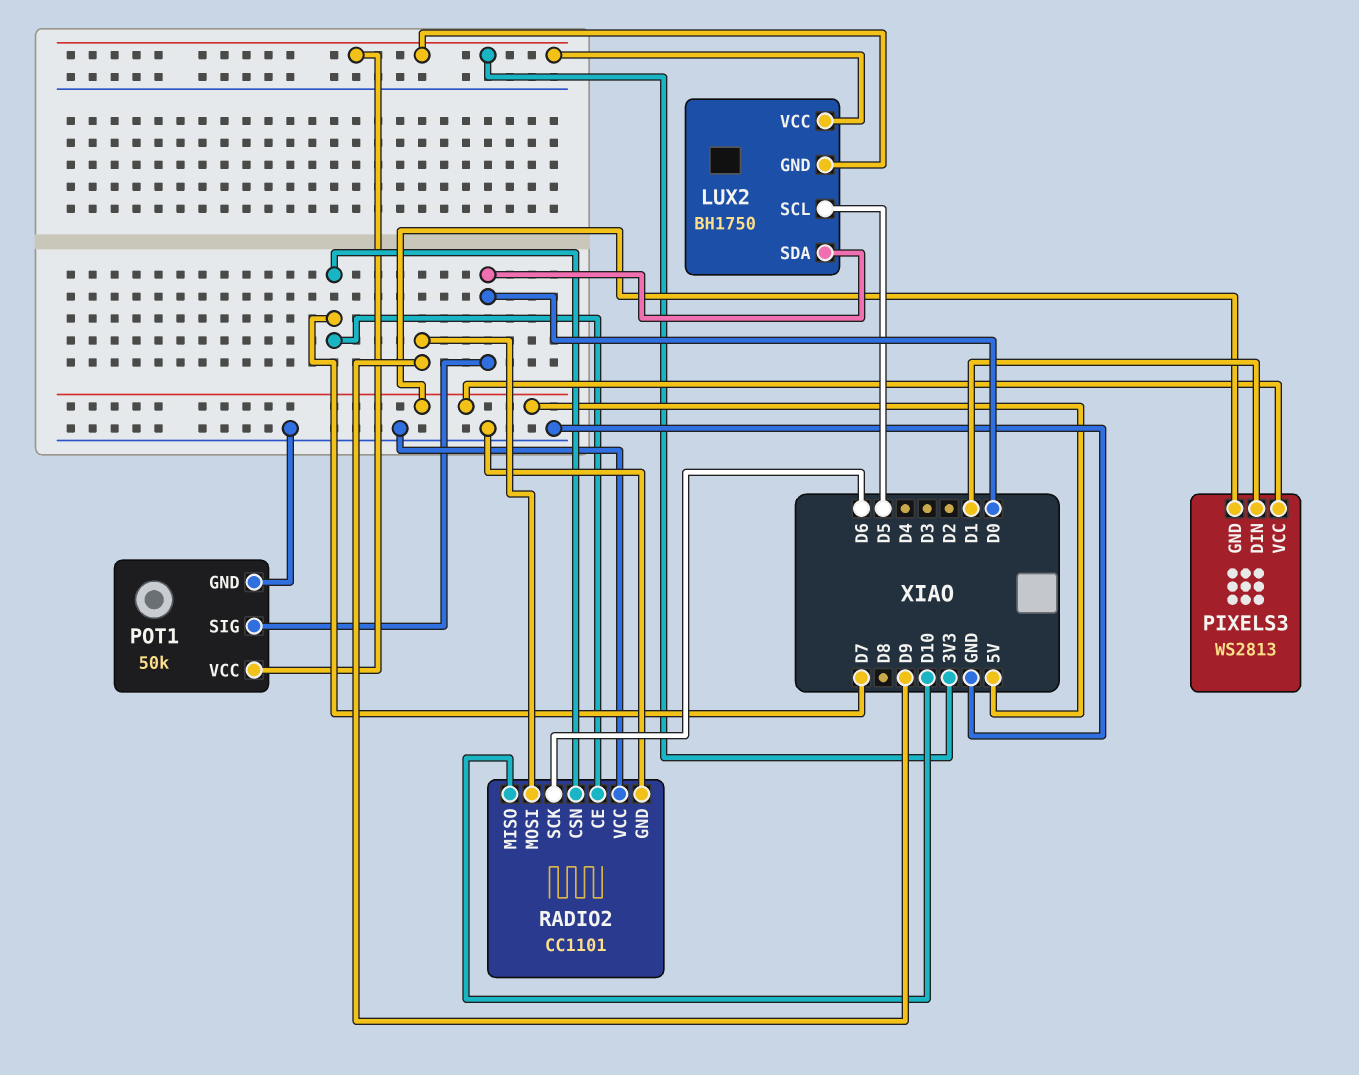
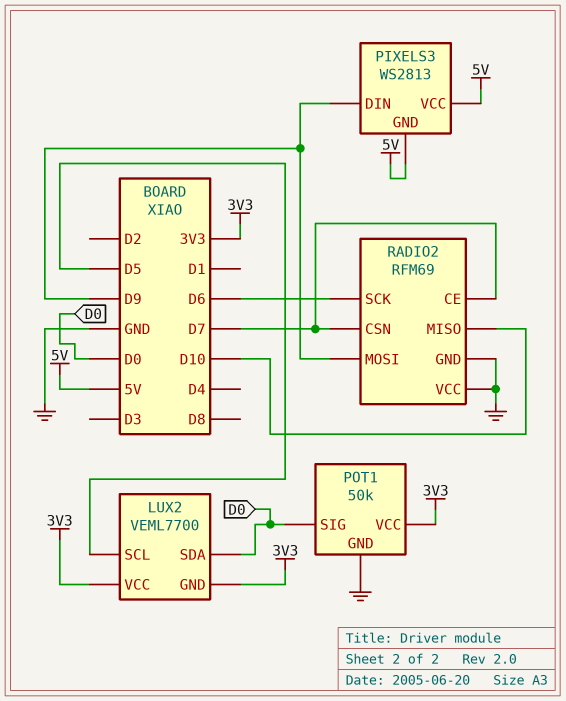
LUX2: BH1750 -> VEML7700
PIXELS3 pin DIN: D1 -> D9
RADIO2: CC1101 -> RFM69

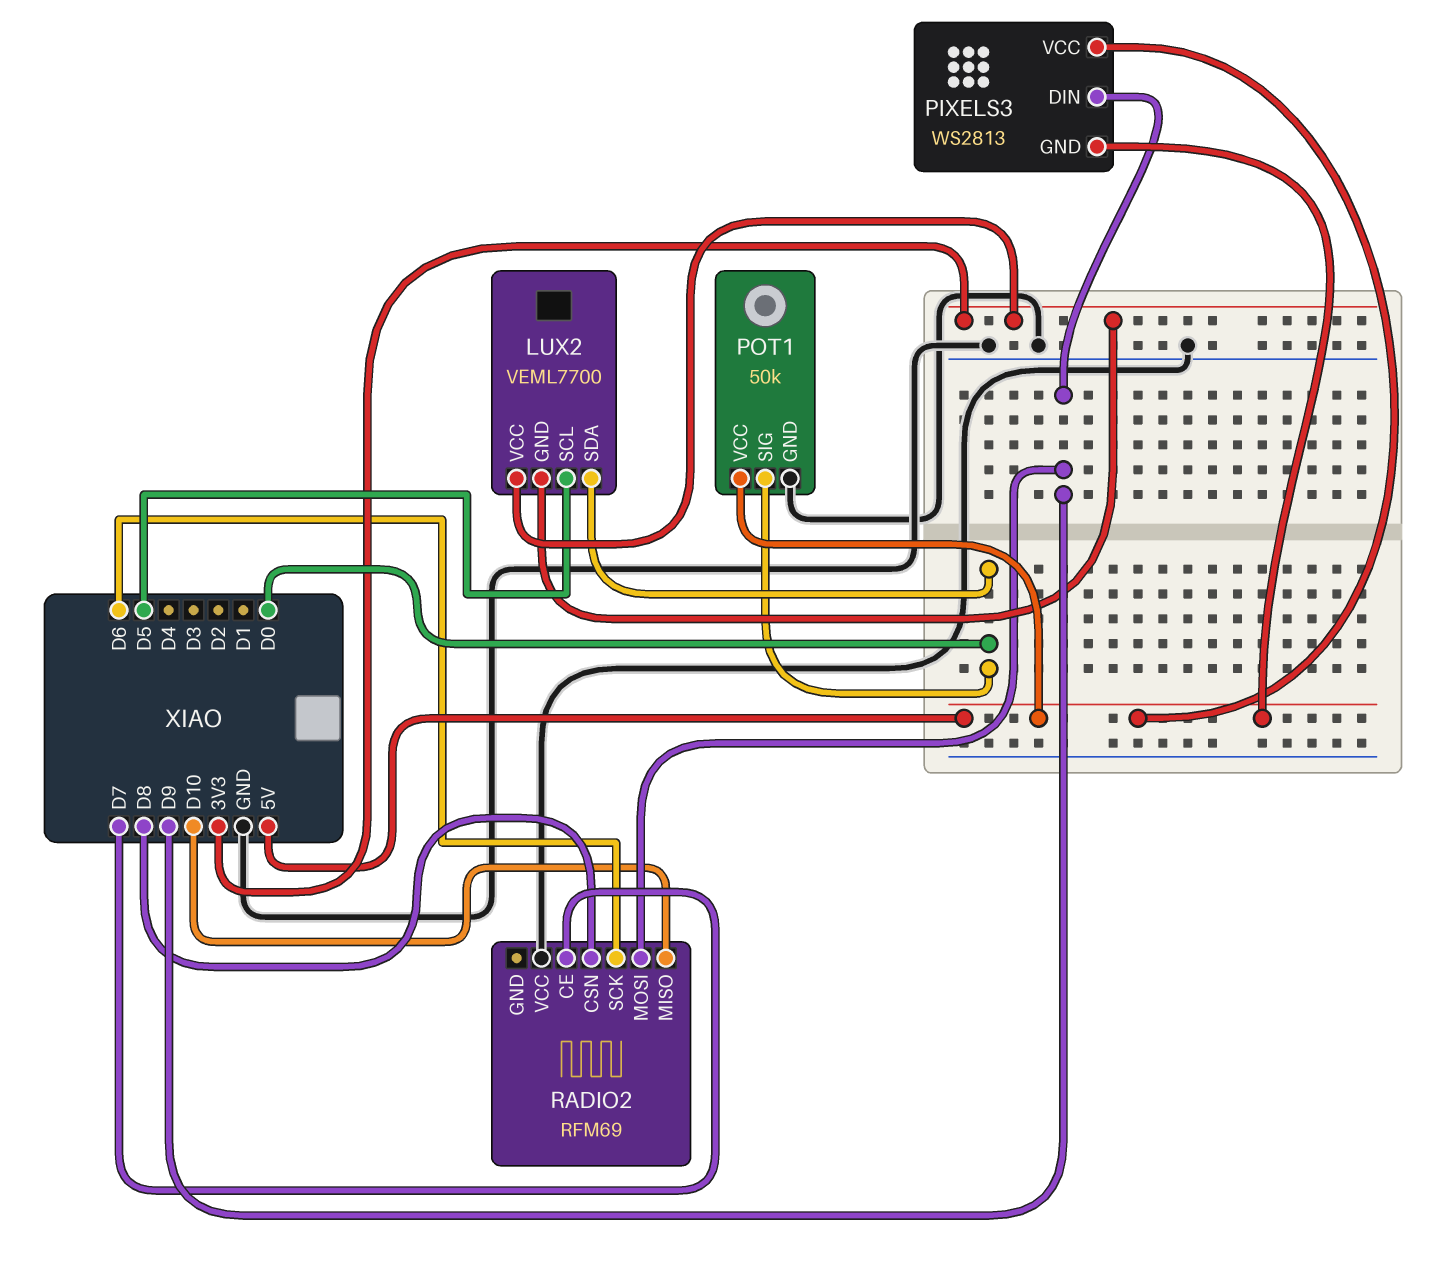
POT1 pin VCC: 3V3 -> 5V
RADIO2 pin CSN: D7 -> D8
RADIO2 pin GND: GND -> none

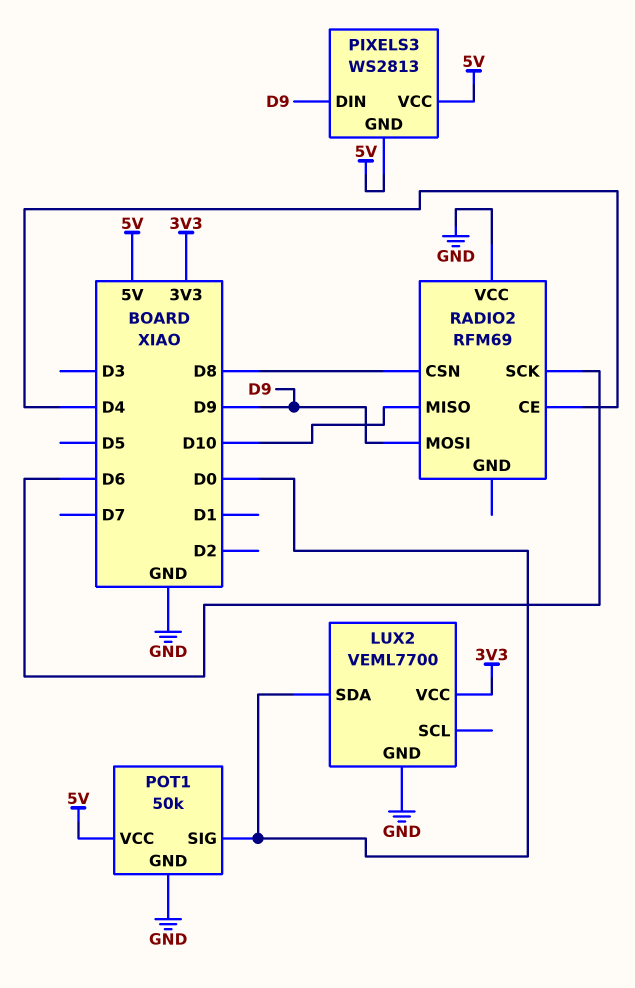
LUX2 pin GND: 3V3 -> GND
LUX2 pin SCL: D5 -> none
RADIO2 pin CE: D7 -> D4

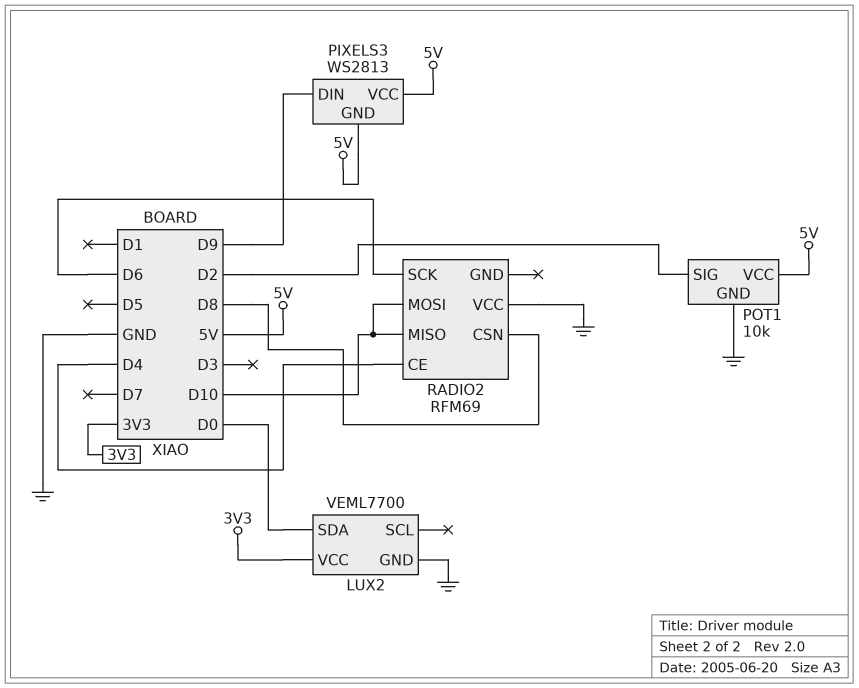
POT1: 50k -> 10k
POT1 pin SIG: D0 -> D2
RADIO2 pin MOSI: D9 -> D10

